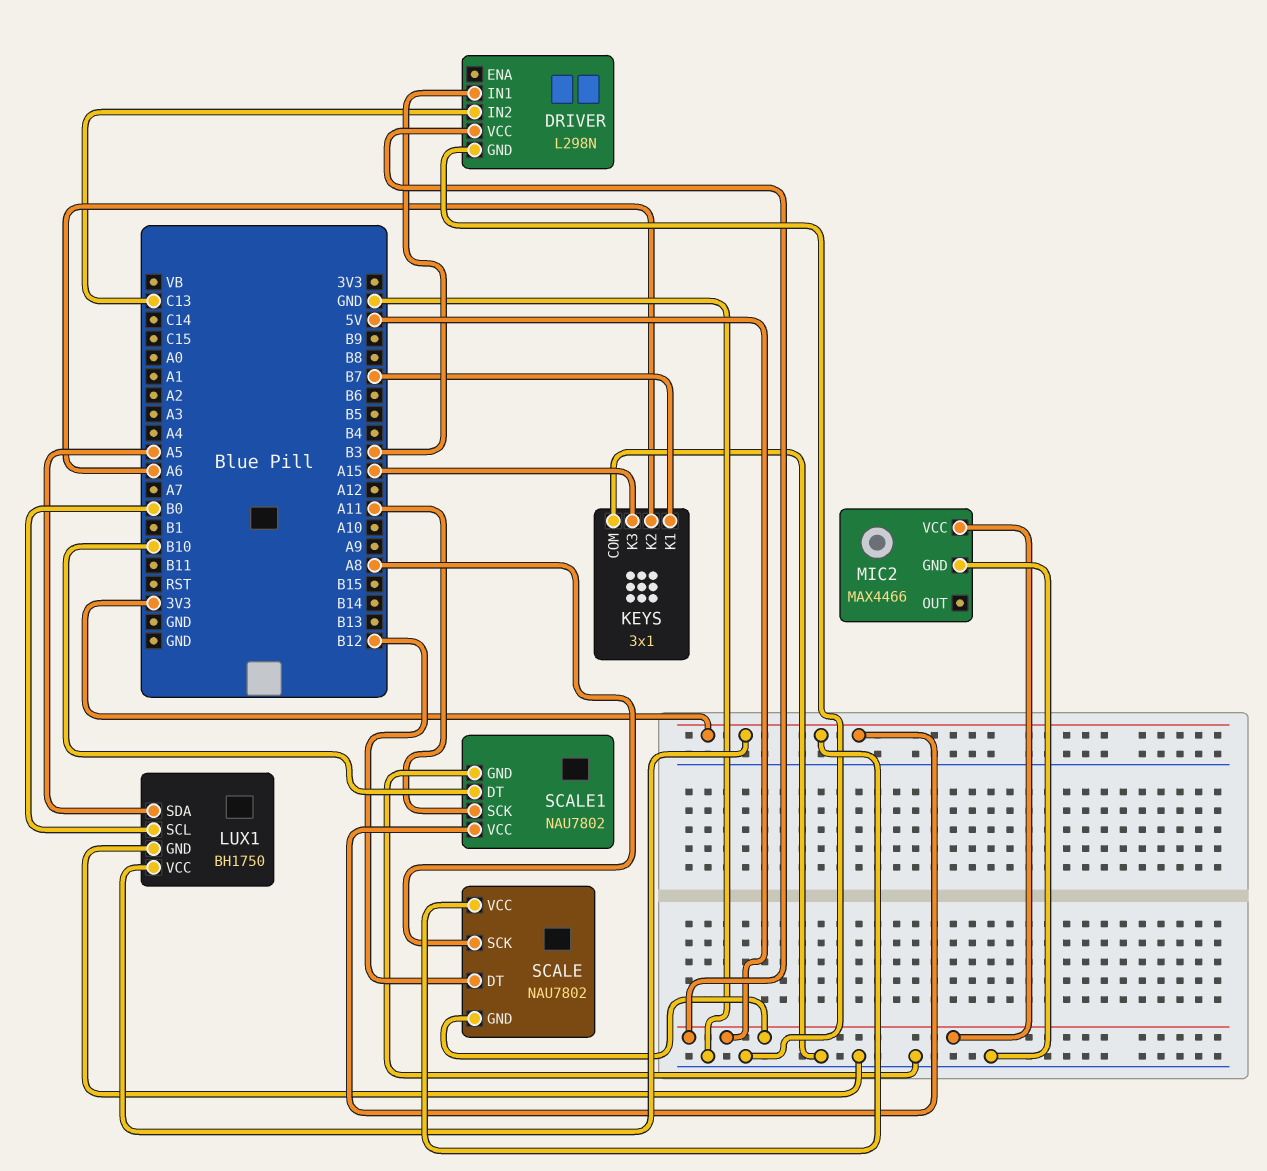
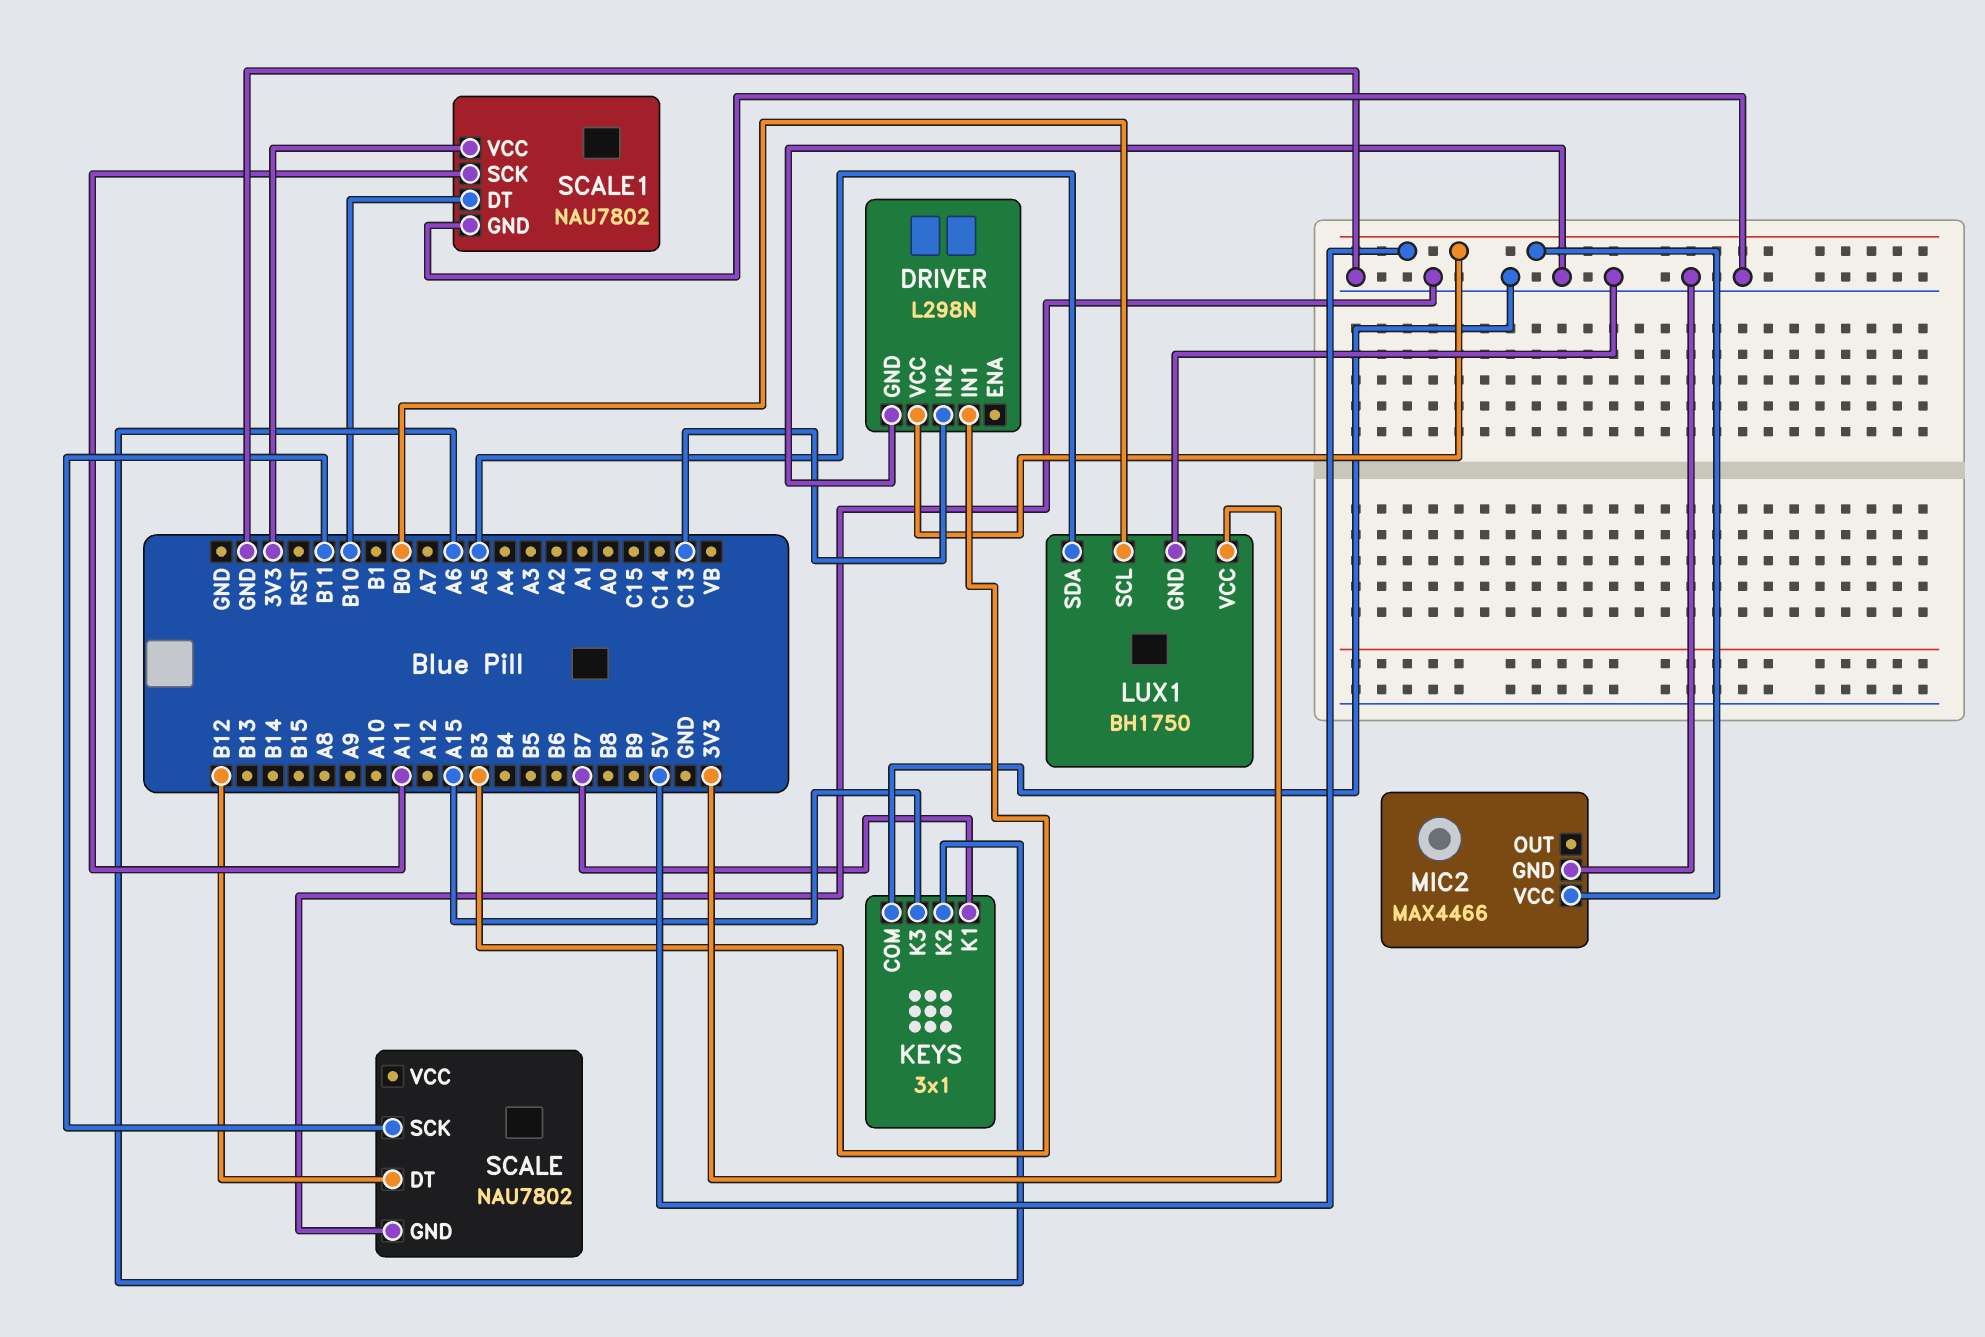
SCALE pin GND: 5V -> GND
SCALE pin SCK: A8 -> B11
SCALE pin VCC: 3V3 -> none

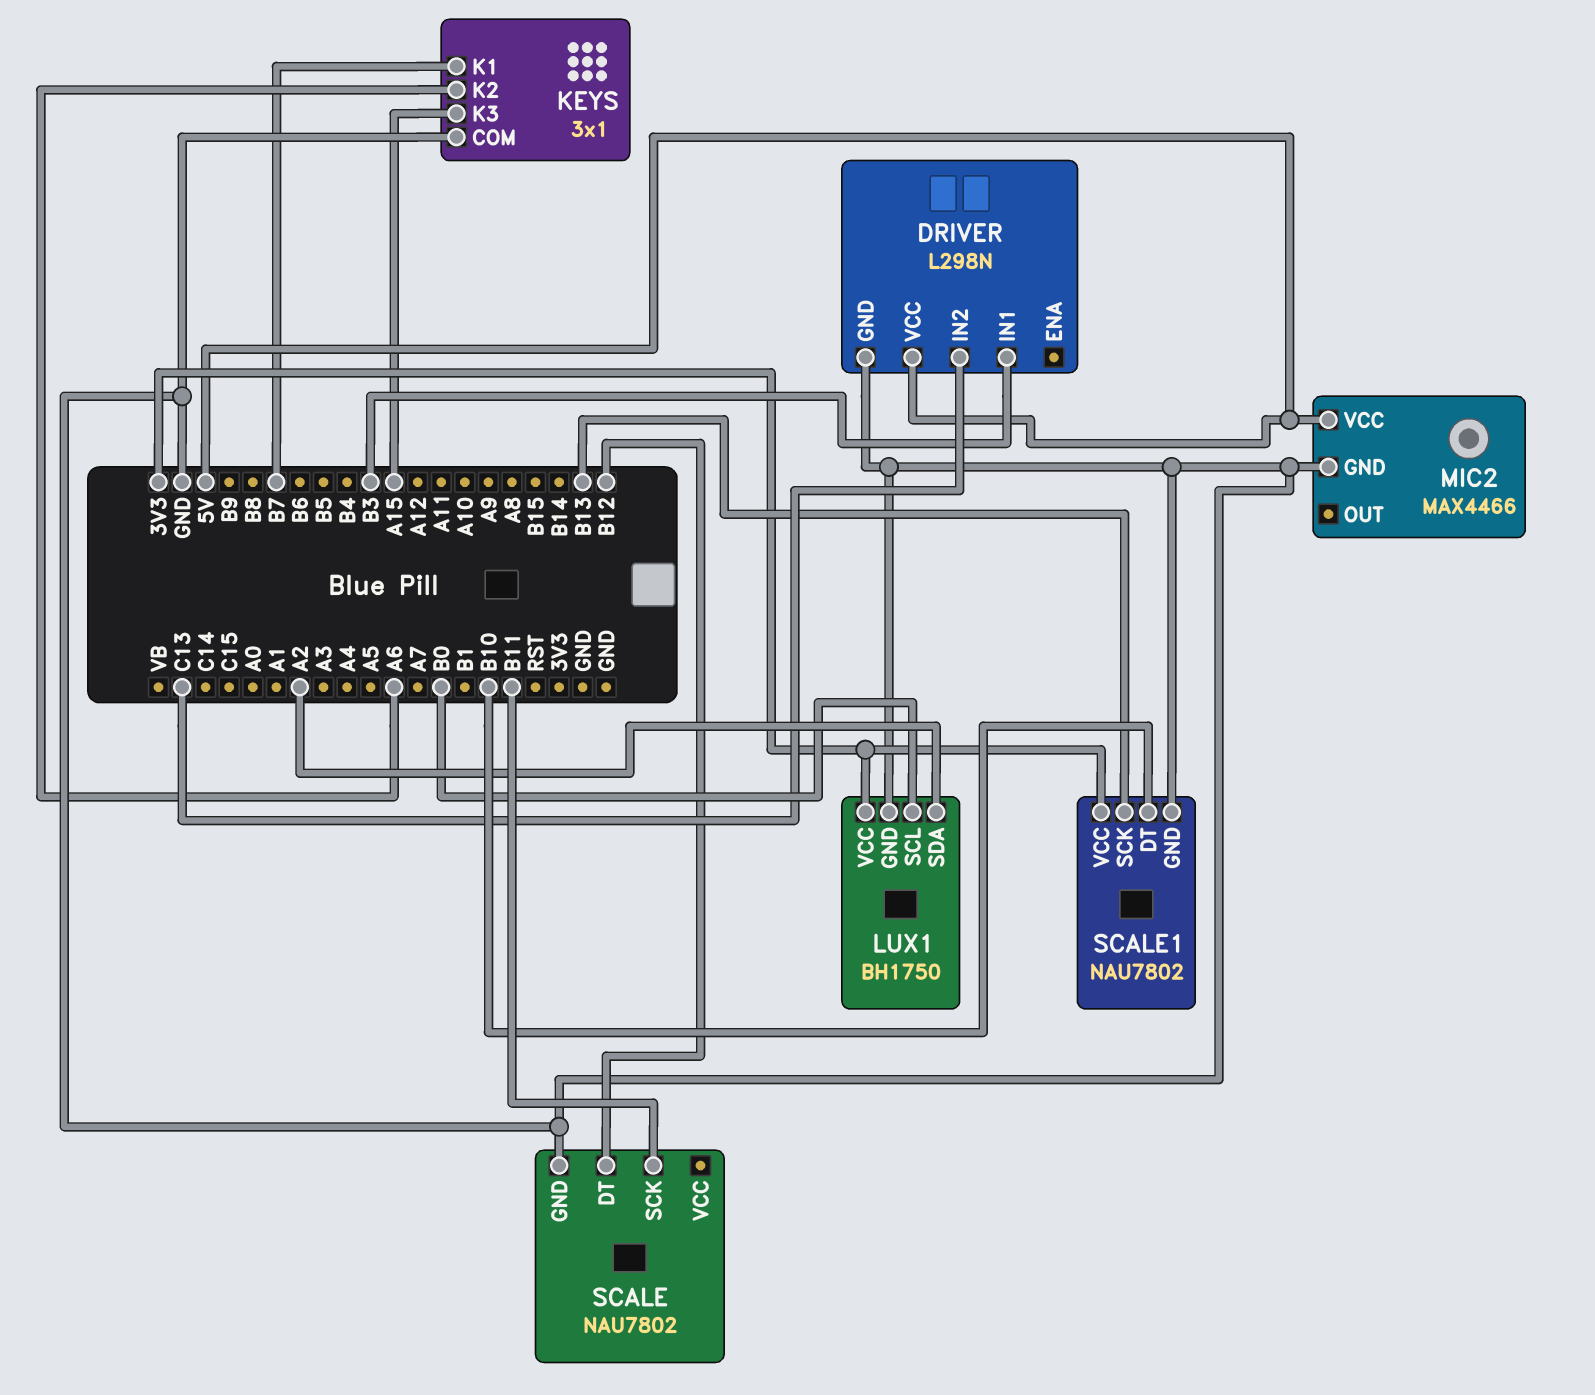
LUX1 pin SDA: A5 -> A2
SCALE1 pin SCK: A11 -> B13

